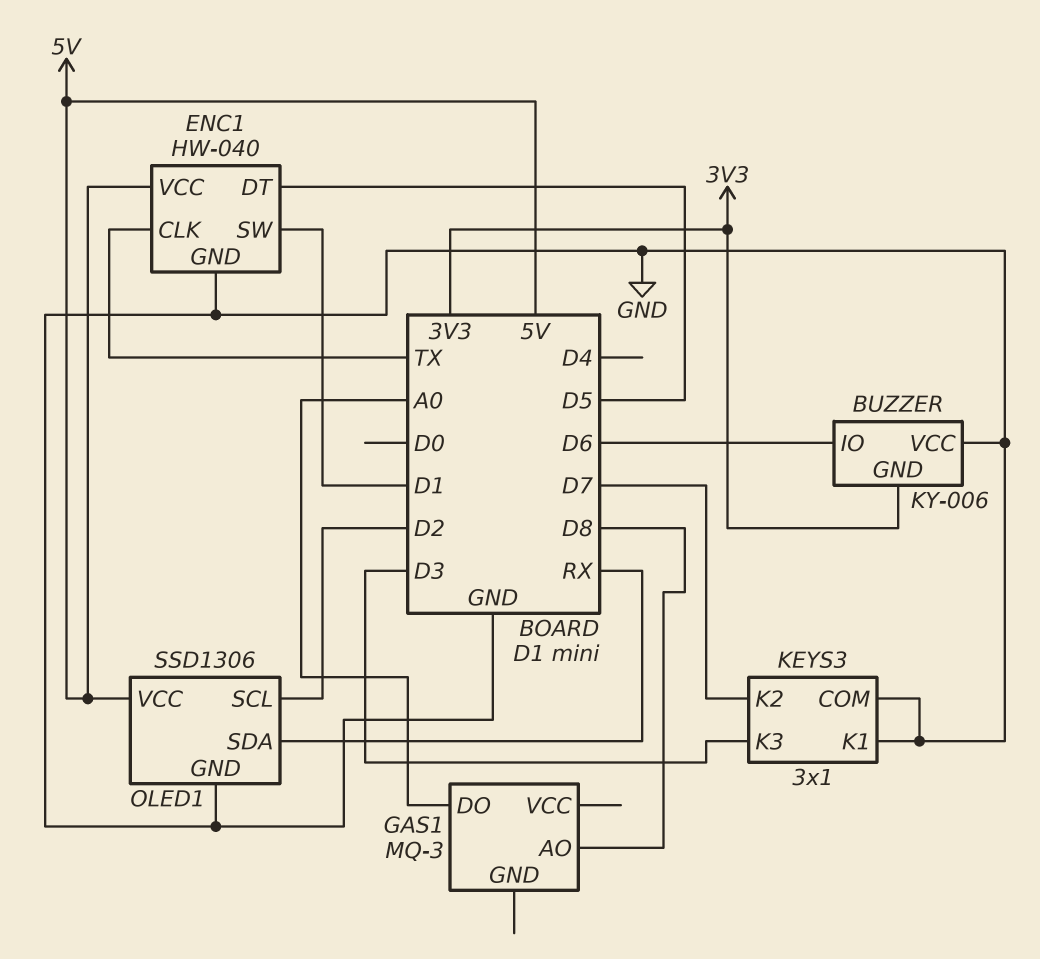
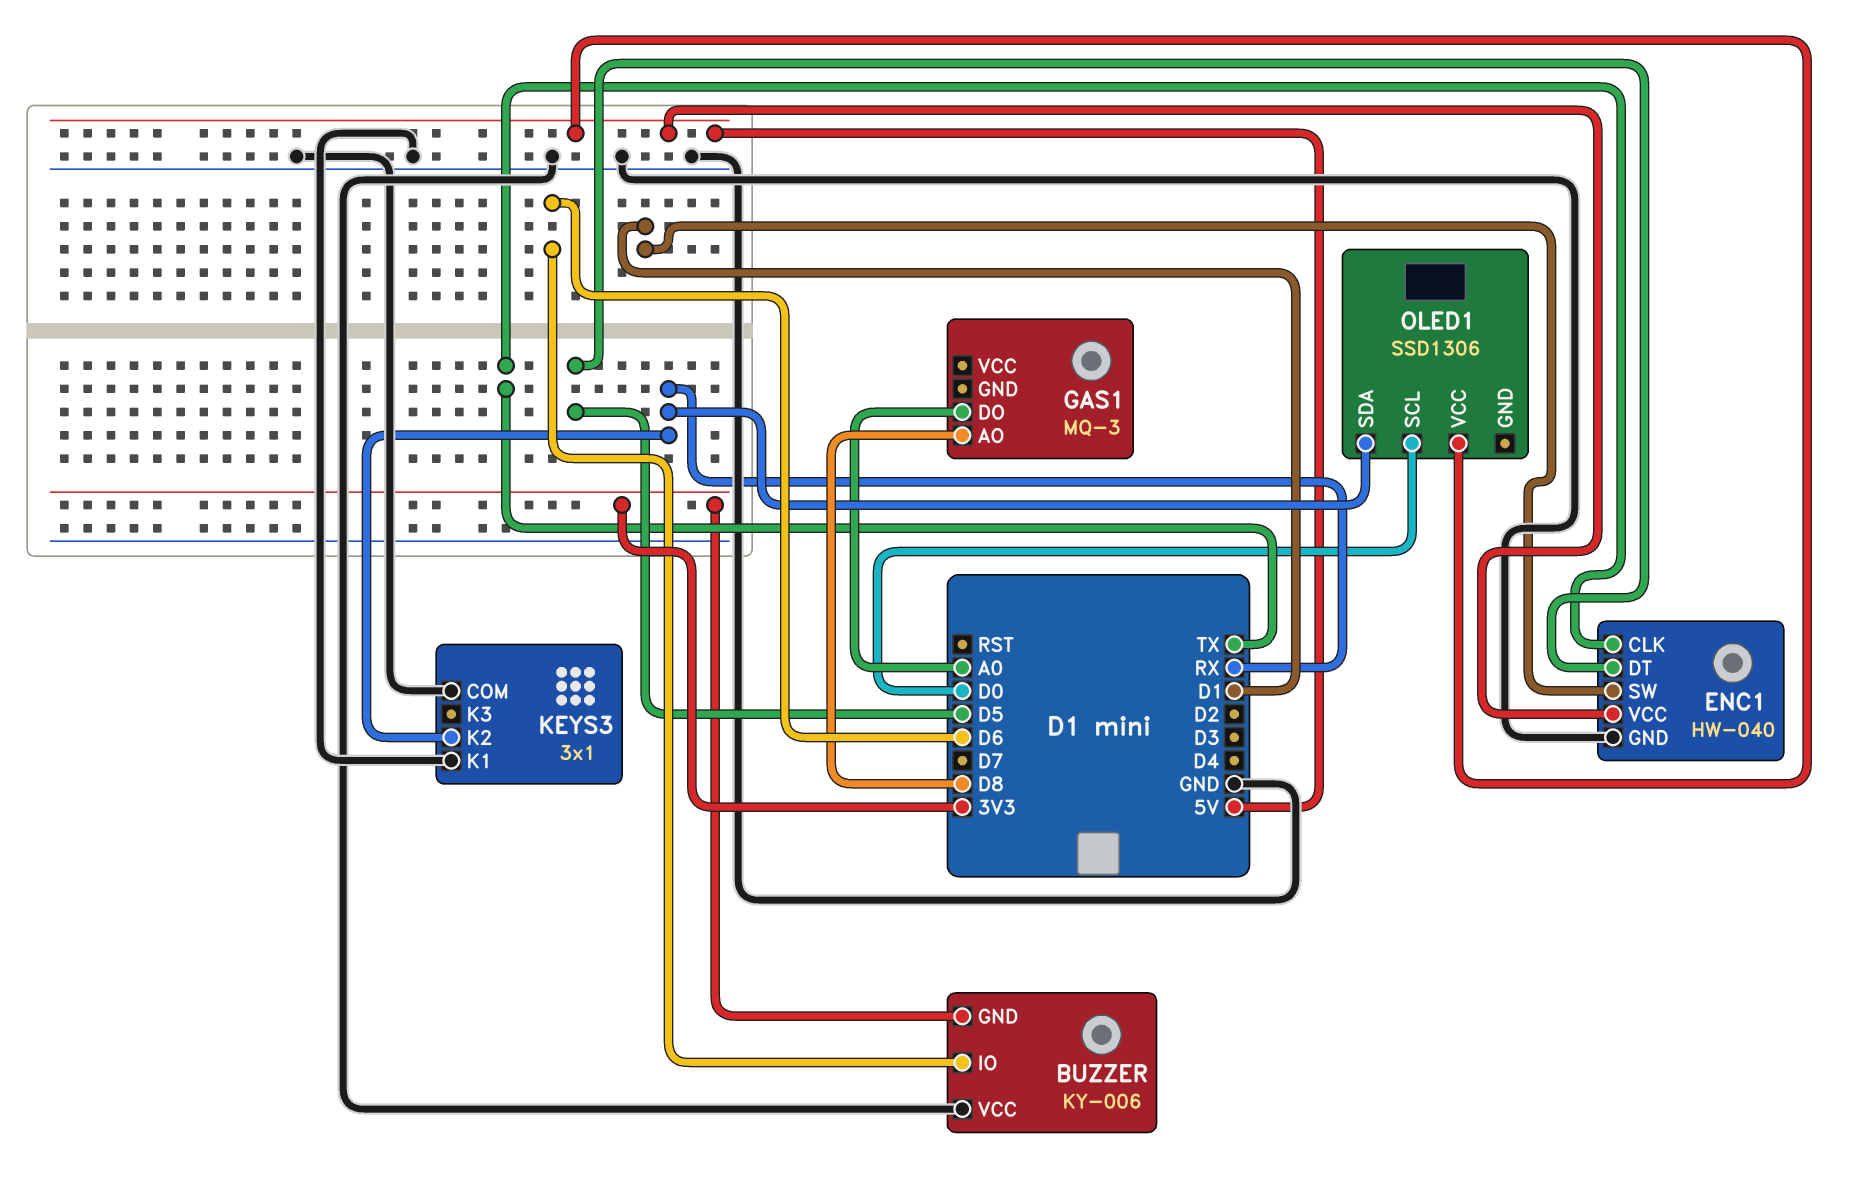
KEYS3 pin K2: D7 -> RX
KEYS3 pin K3: D3 -> none
OLED1 pin GND: GND -> none
OLED1 pin SCL: D2 -> D0

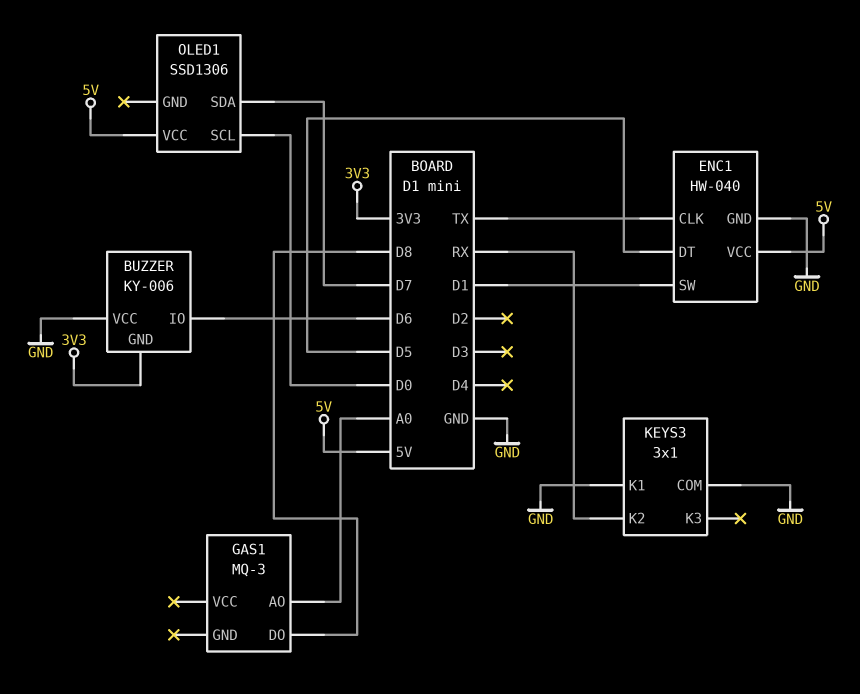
GAS1 pin AO: D8 -> A0
GAS1 pin DO: A0 -> D8
OLED1 pin SDA: RX -> D7

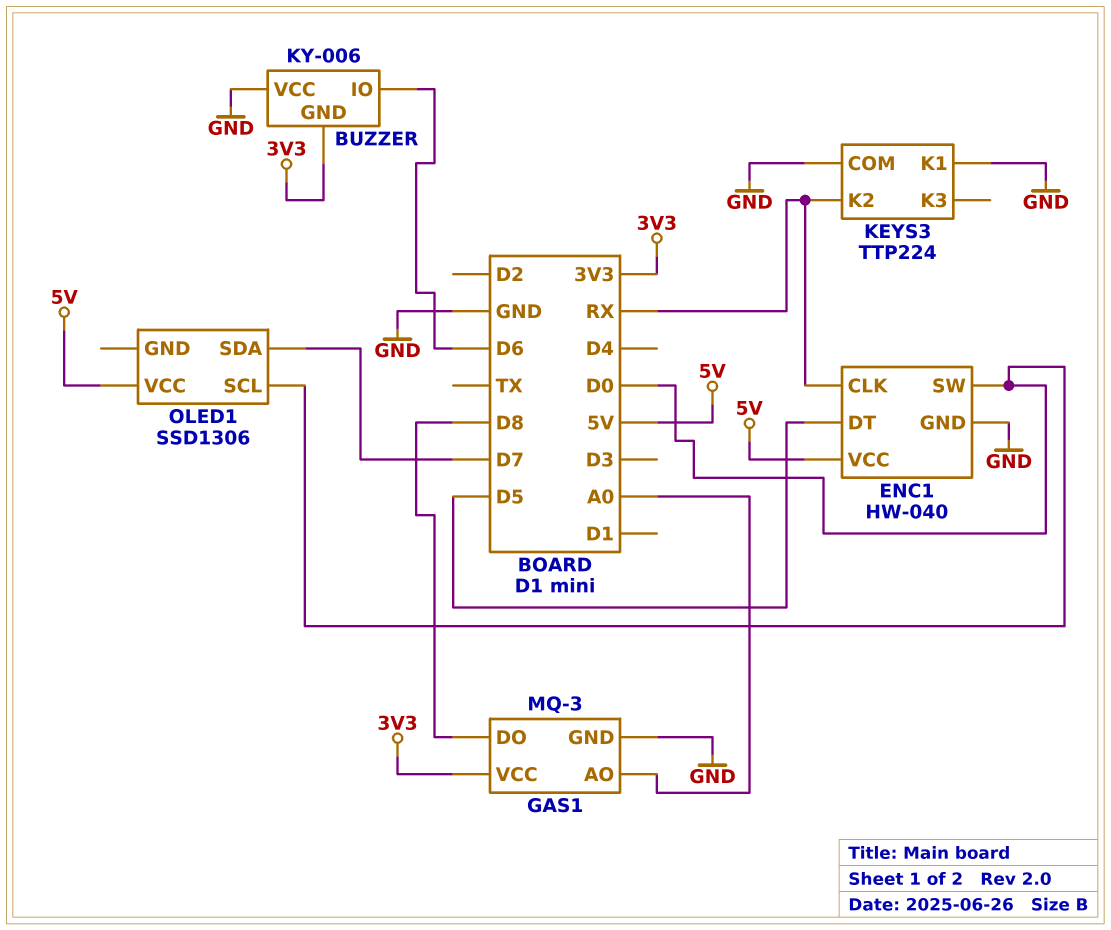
ENC1 pin CLK: TX -> RX
ENC1 pin SW: D1 -> D0
GAS1 pin GND: none -> GND
GAS1 pin VCC: none -> 3V3
KEYS3: 3x1 -> TTP224

